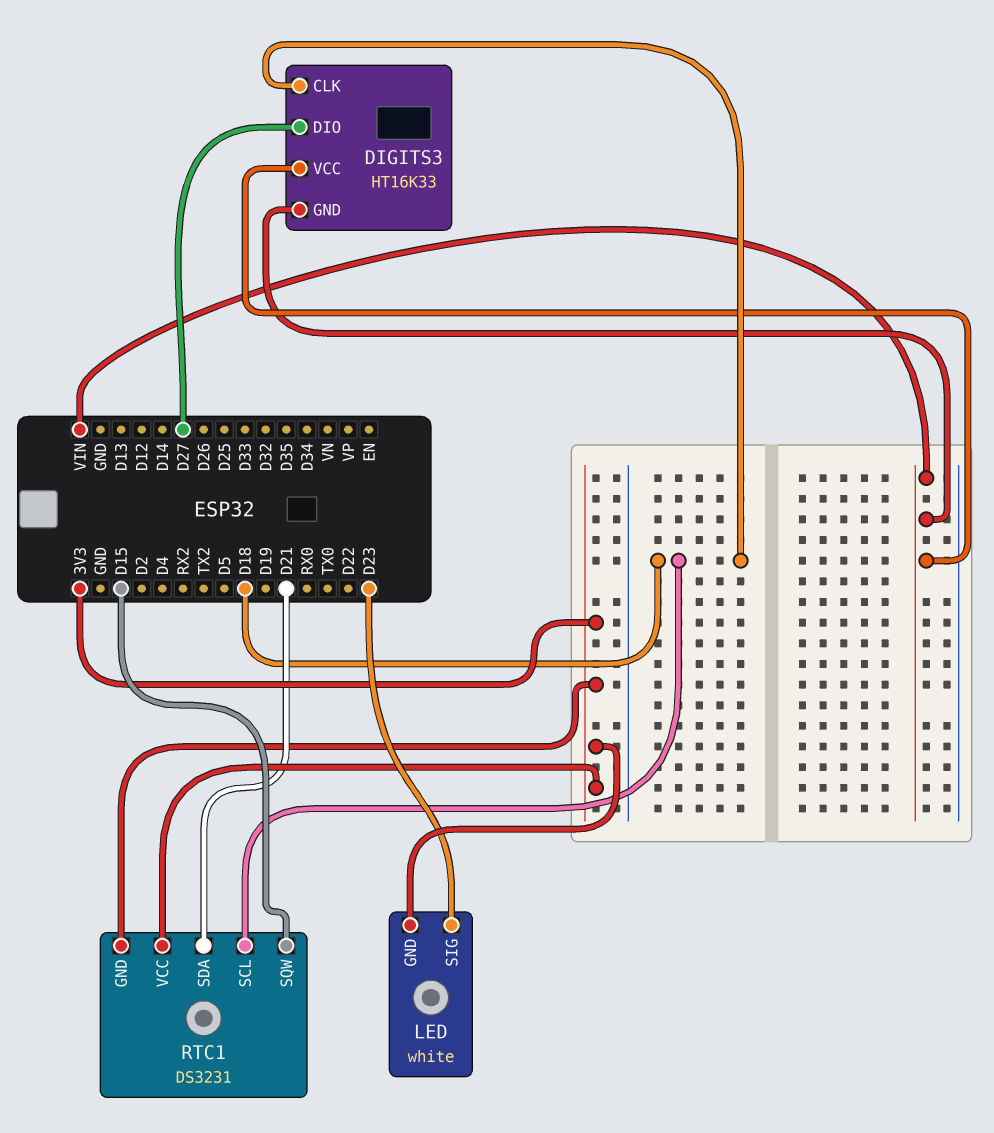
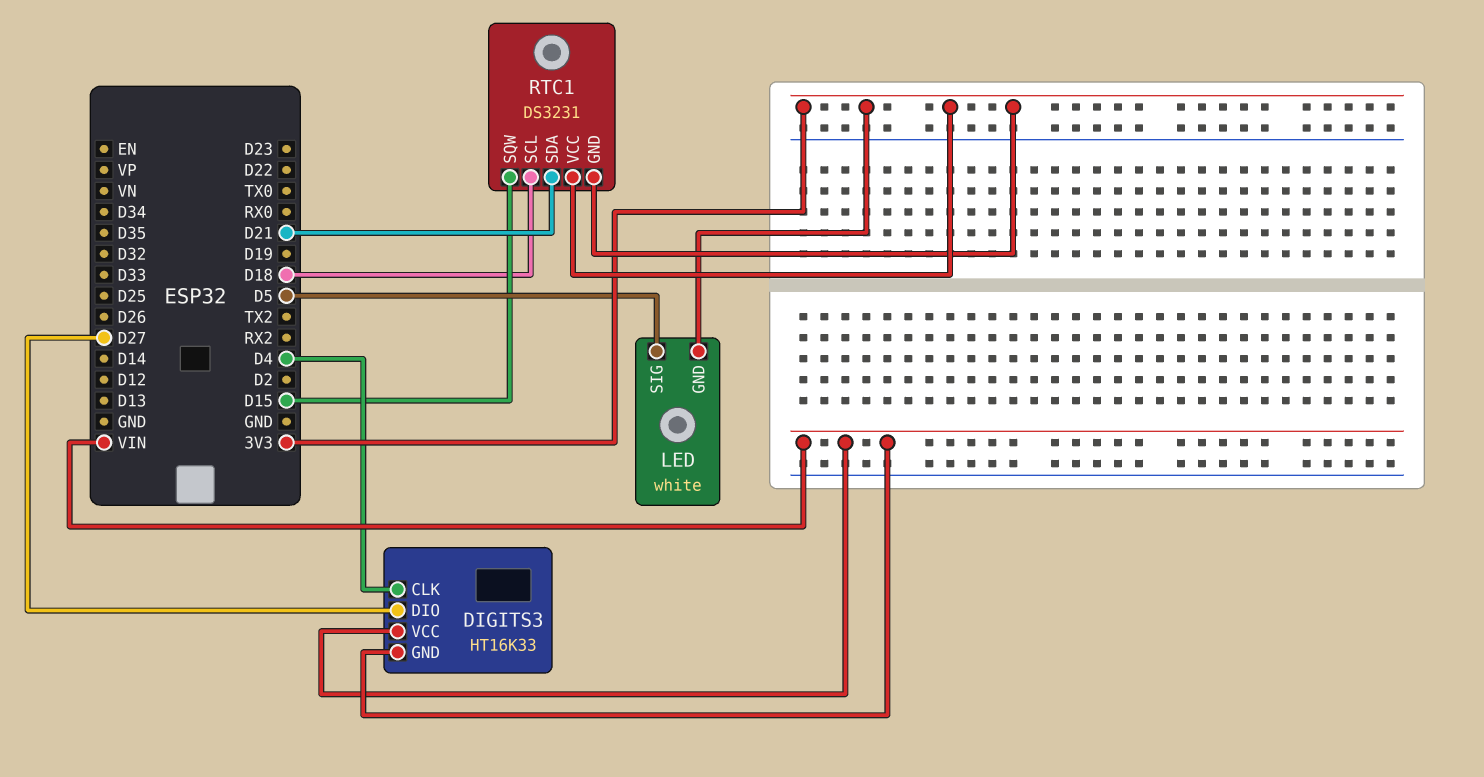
DIGITS3 pin CLK: D18 -> D4
LED pin SIG: D23 -> D5

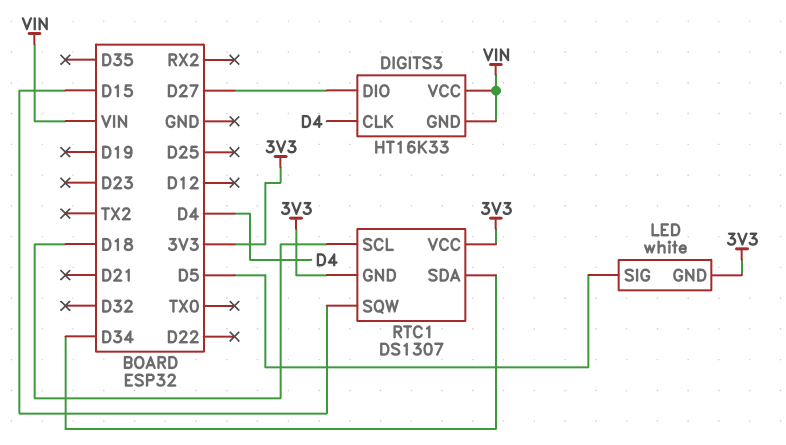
RTC1: DS3231 -> DS1307
RTC1 pin SDA: D21 -> D34

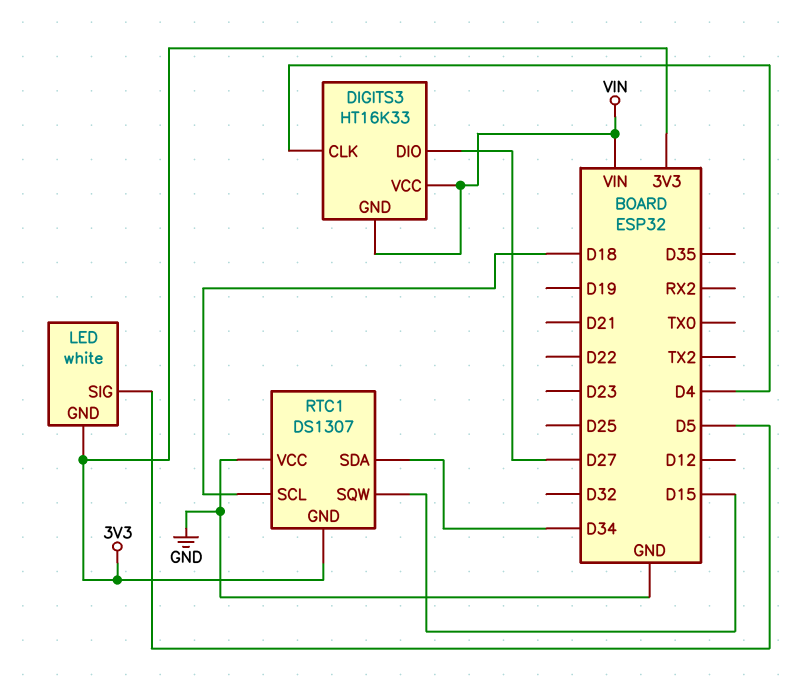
RTC1 pin VCC: 3V3 -> GND

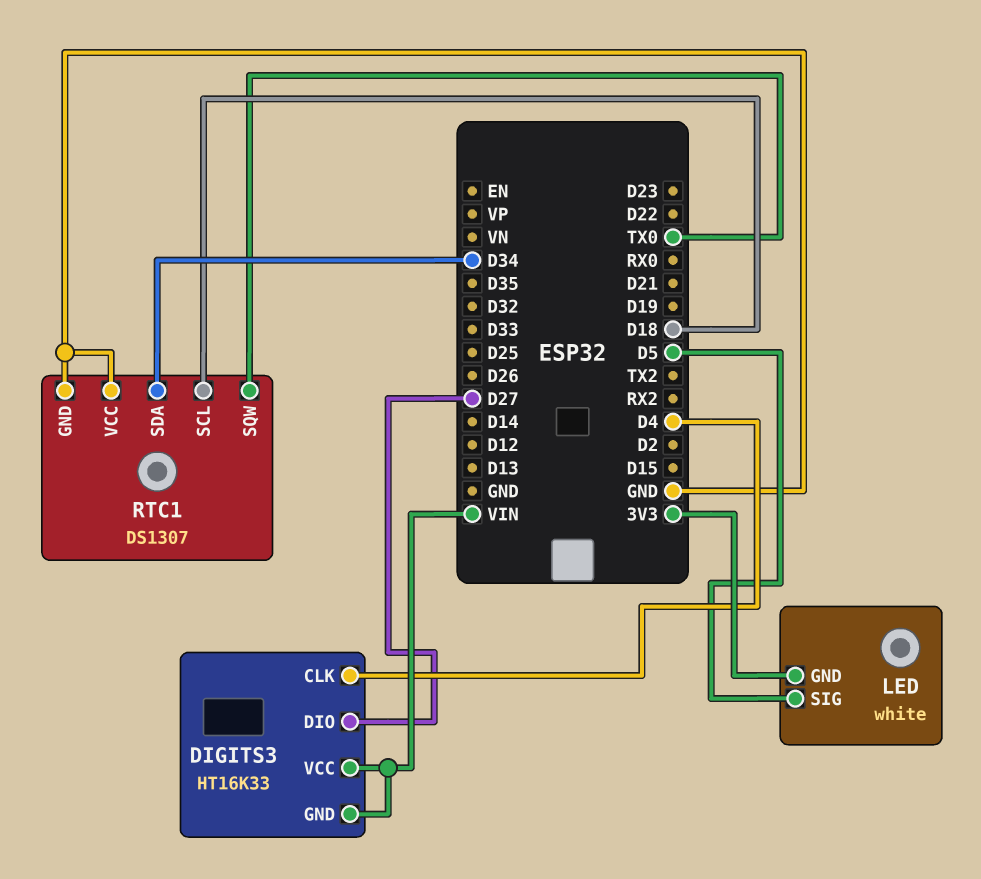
RTC1 pin GND: 3V3 -> GND
RTC1 pin SQW: D15 -> TX0

